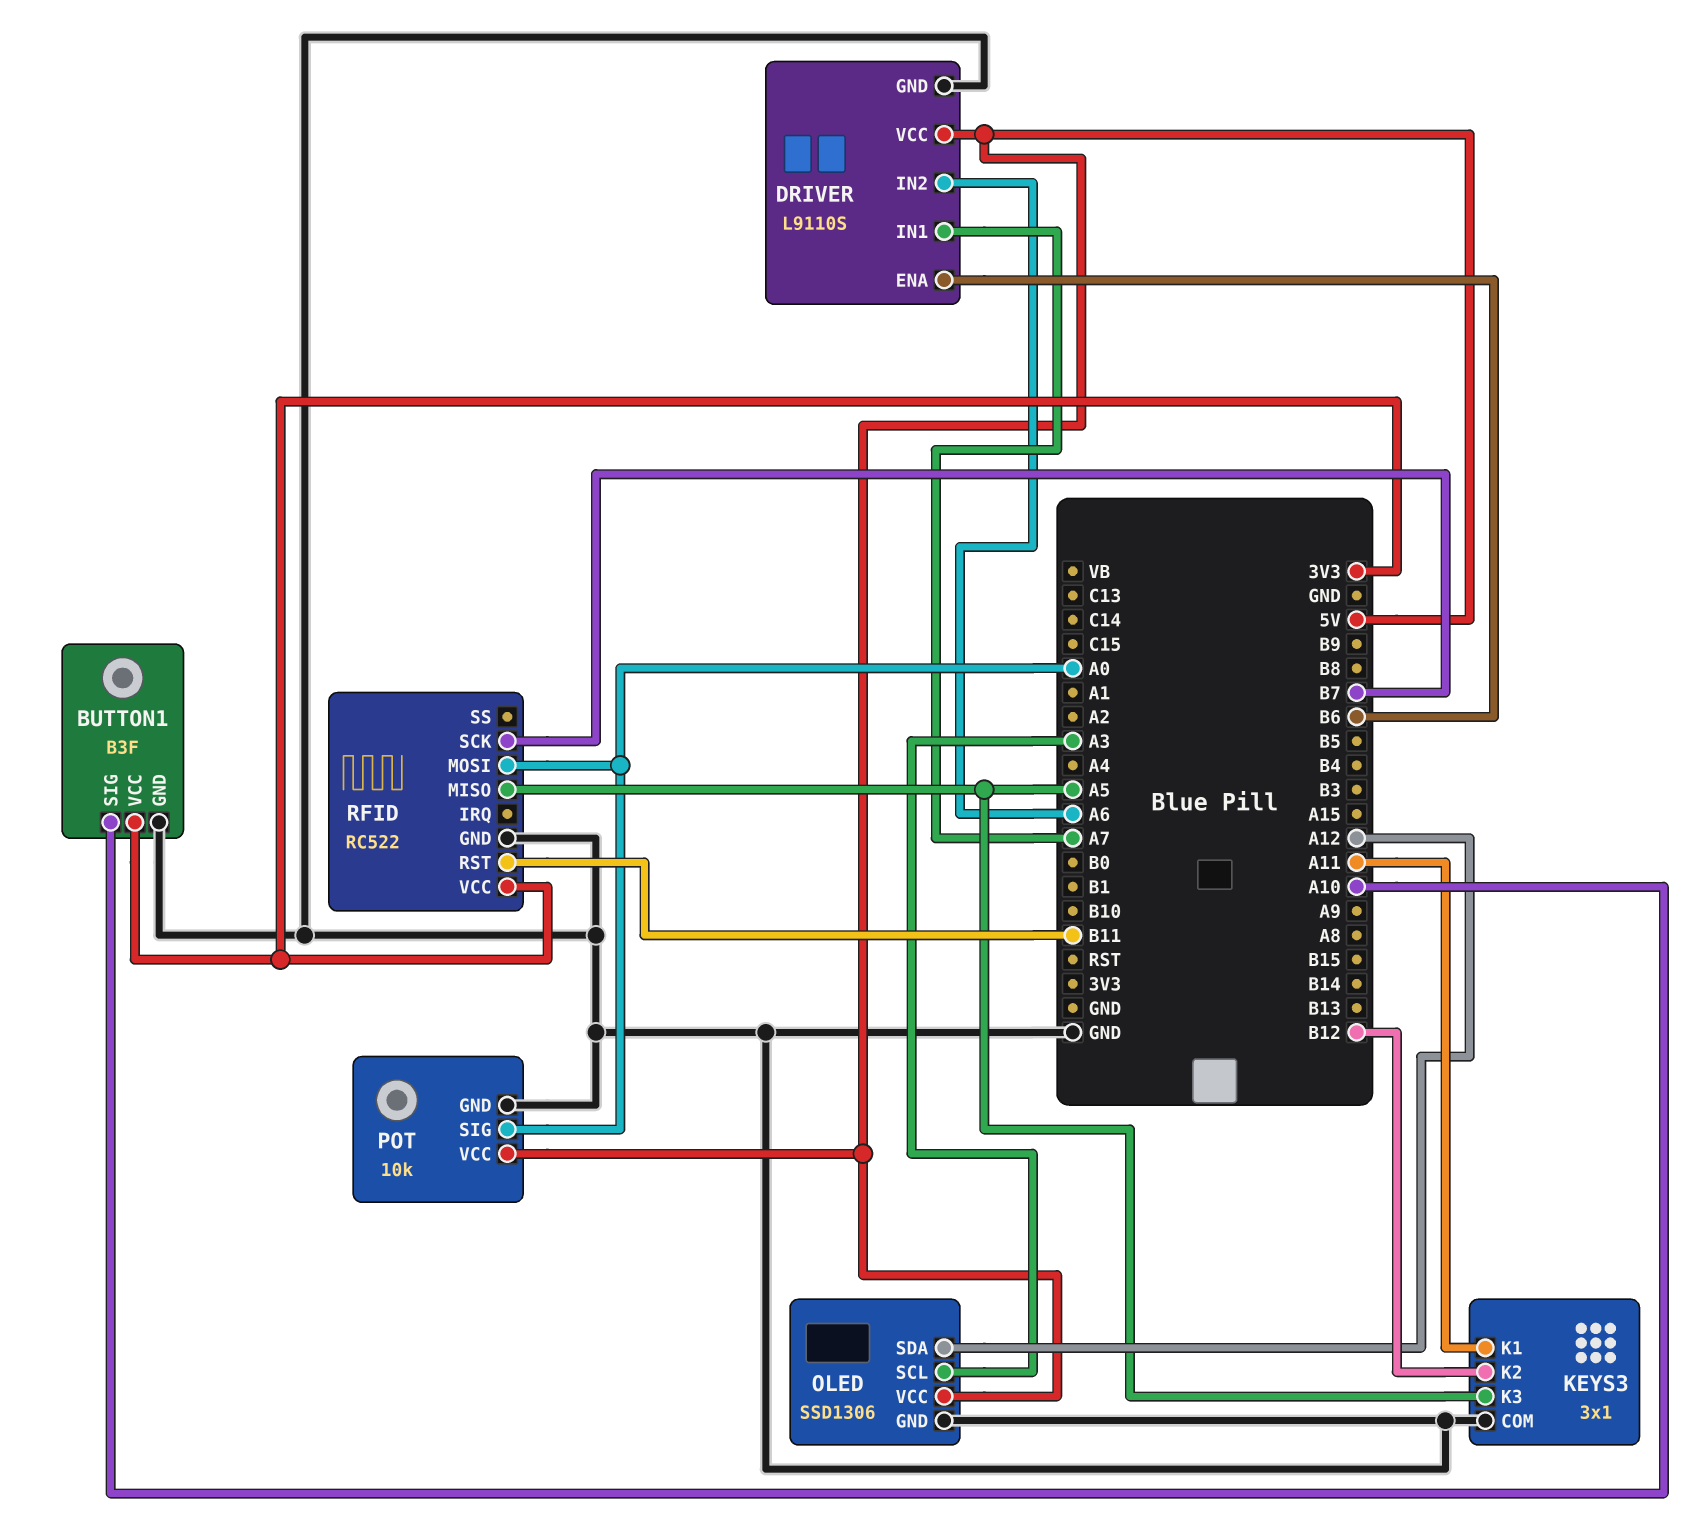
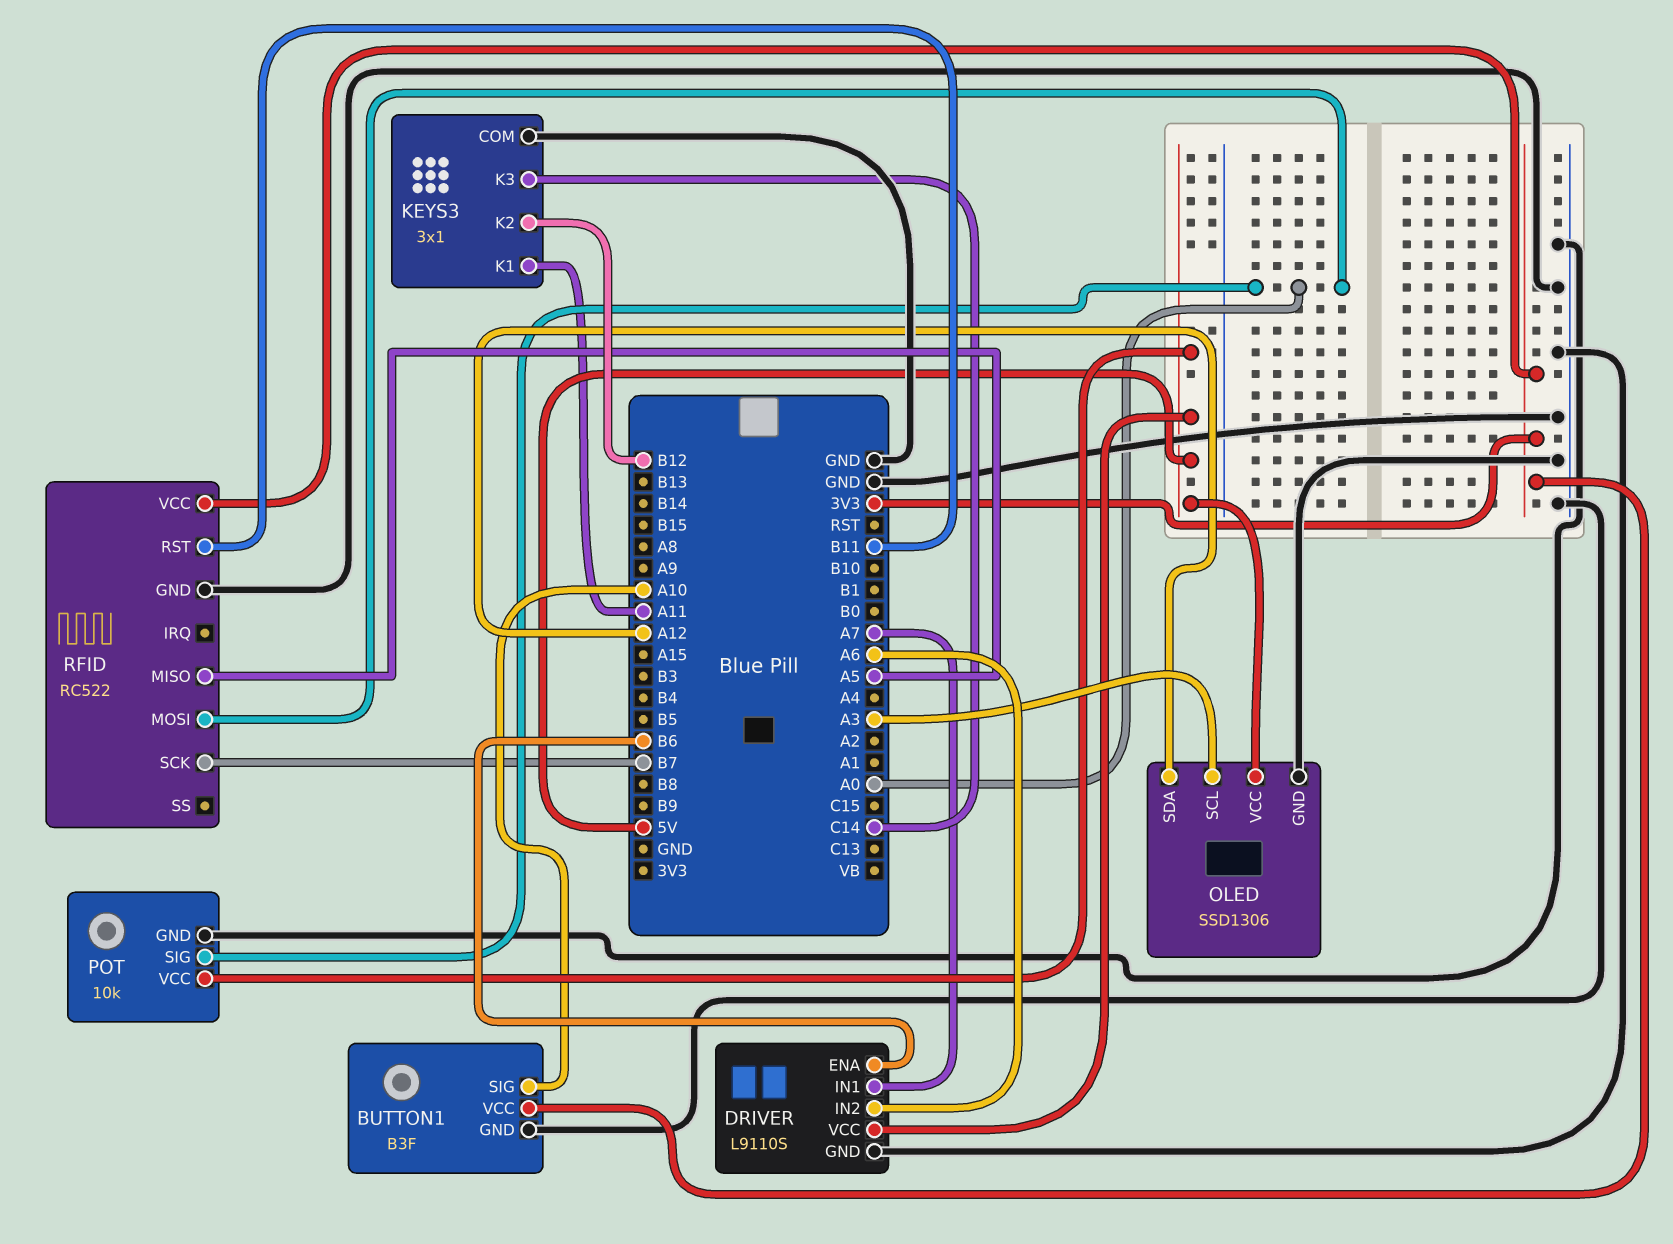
KEYS3 pin K3: A5 -> C14

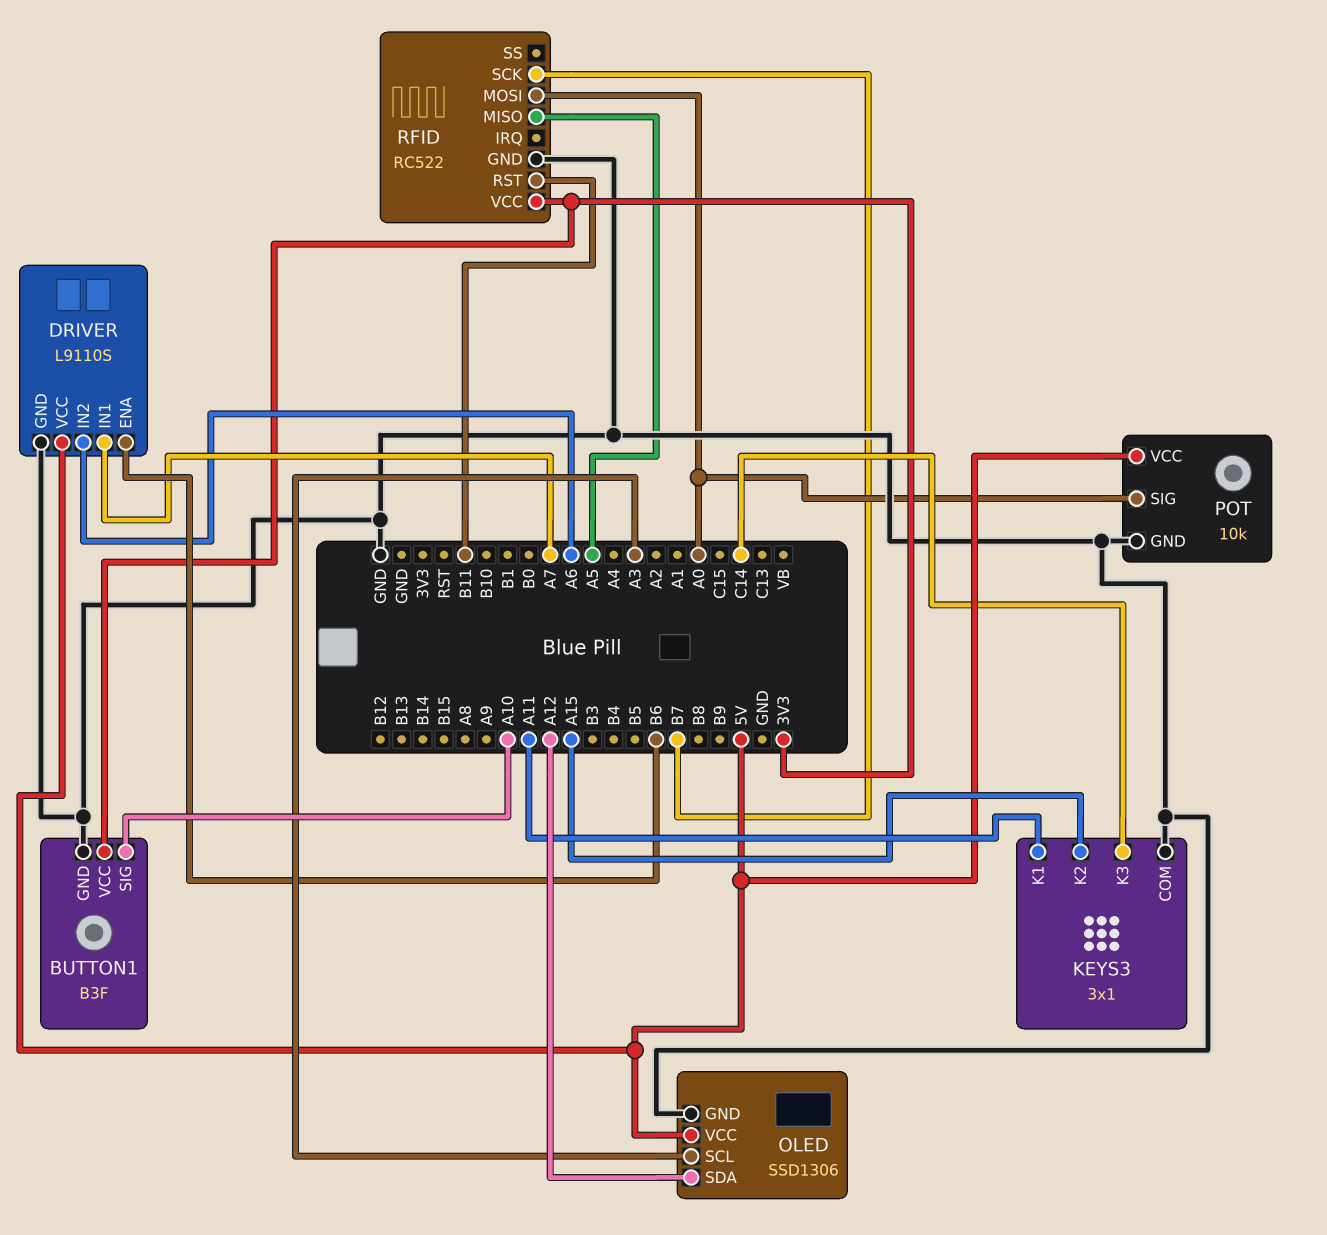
KEYS3 pin K2: B12 -> A15

